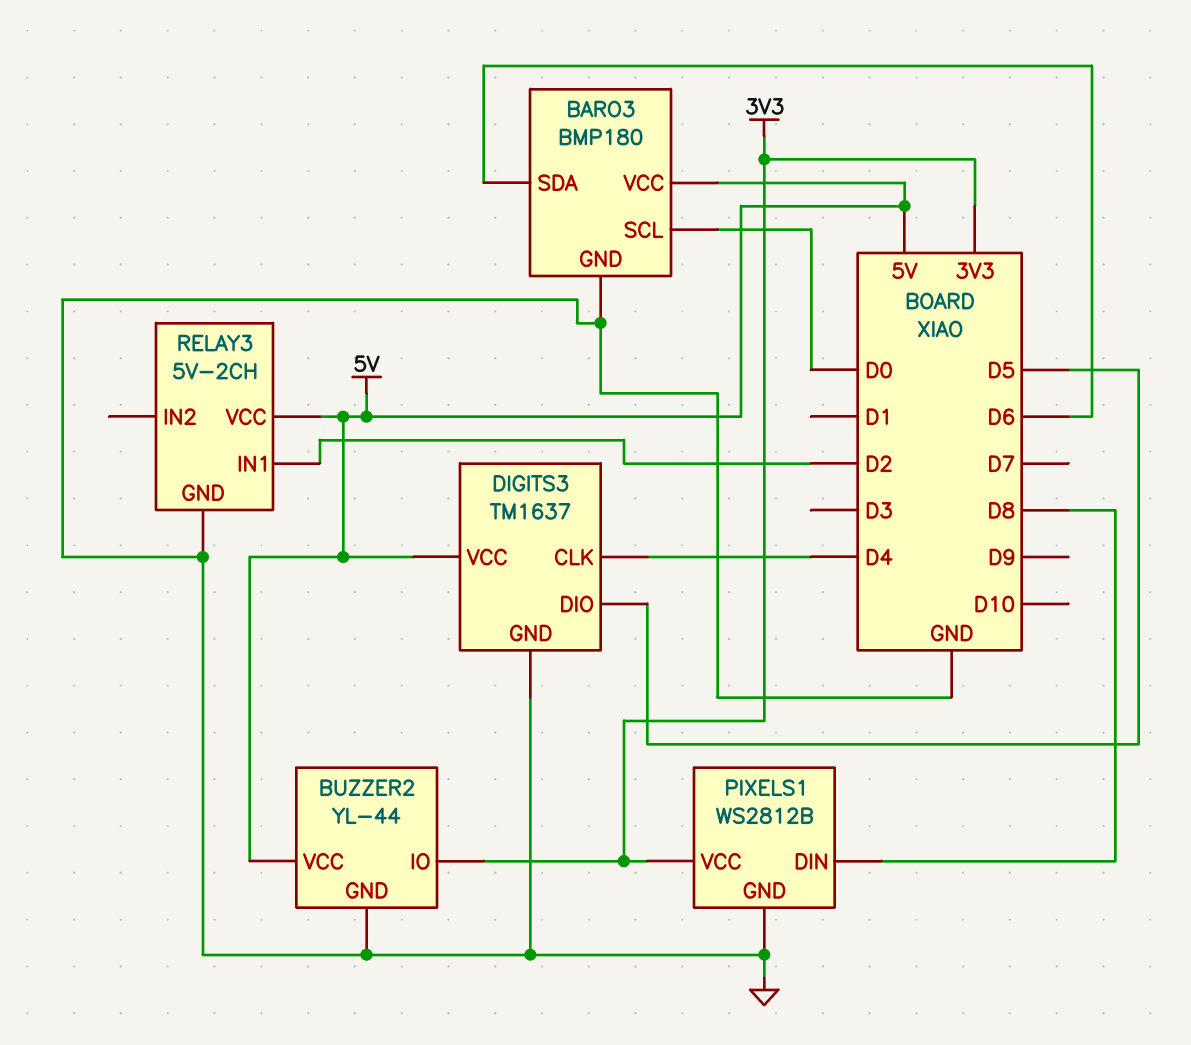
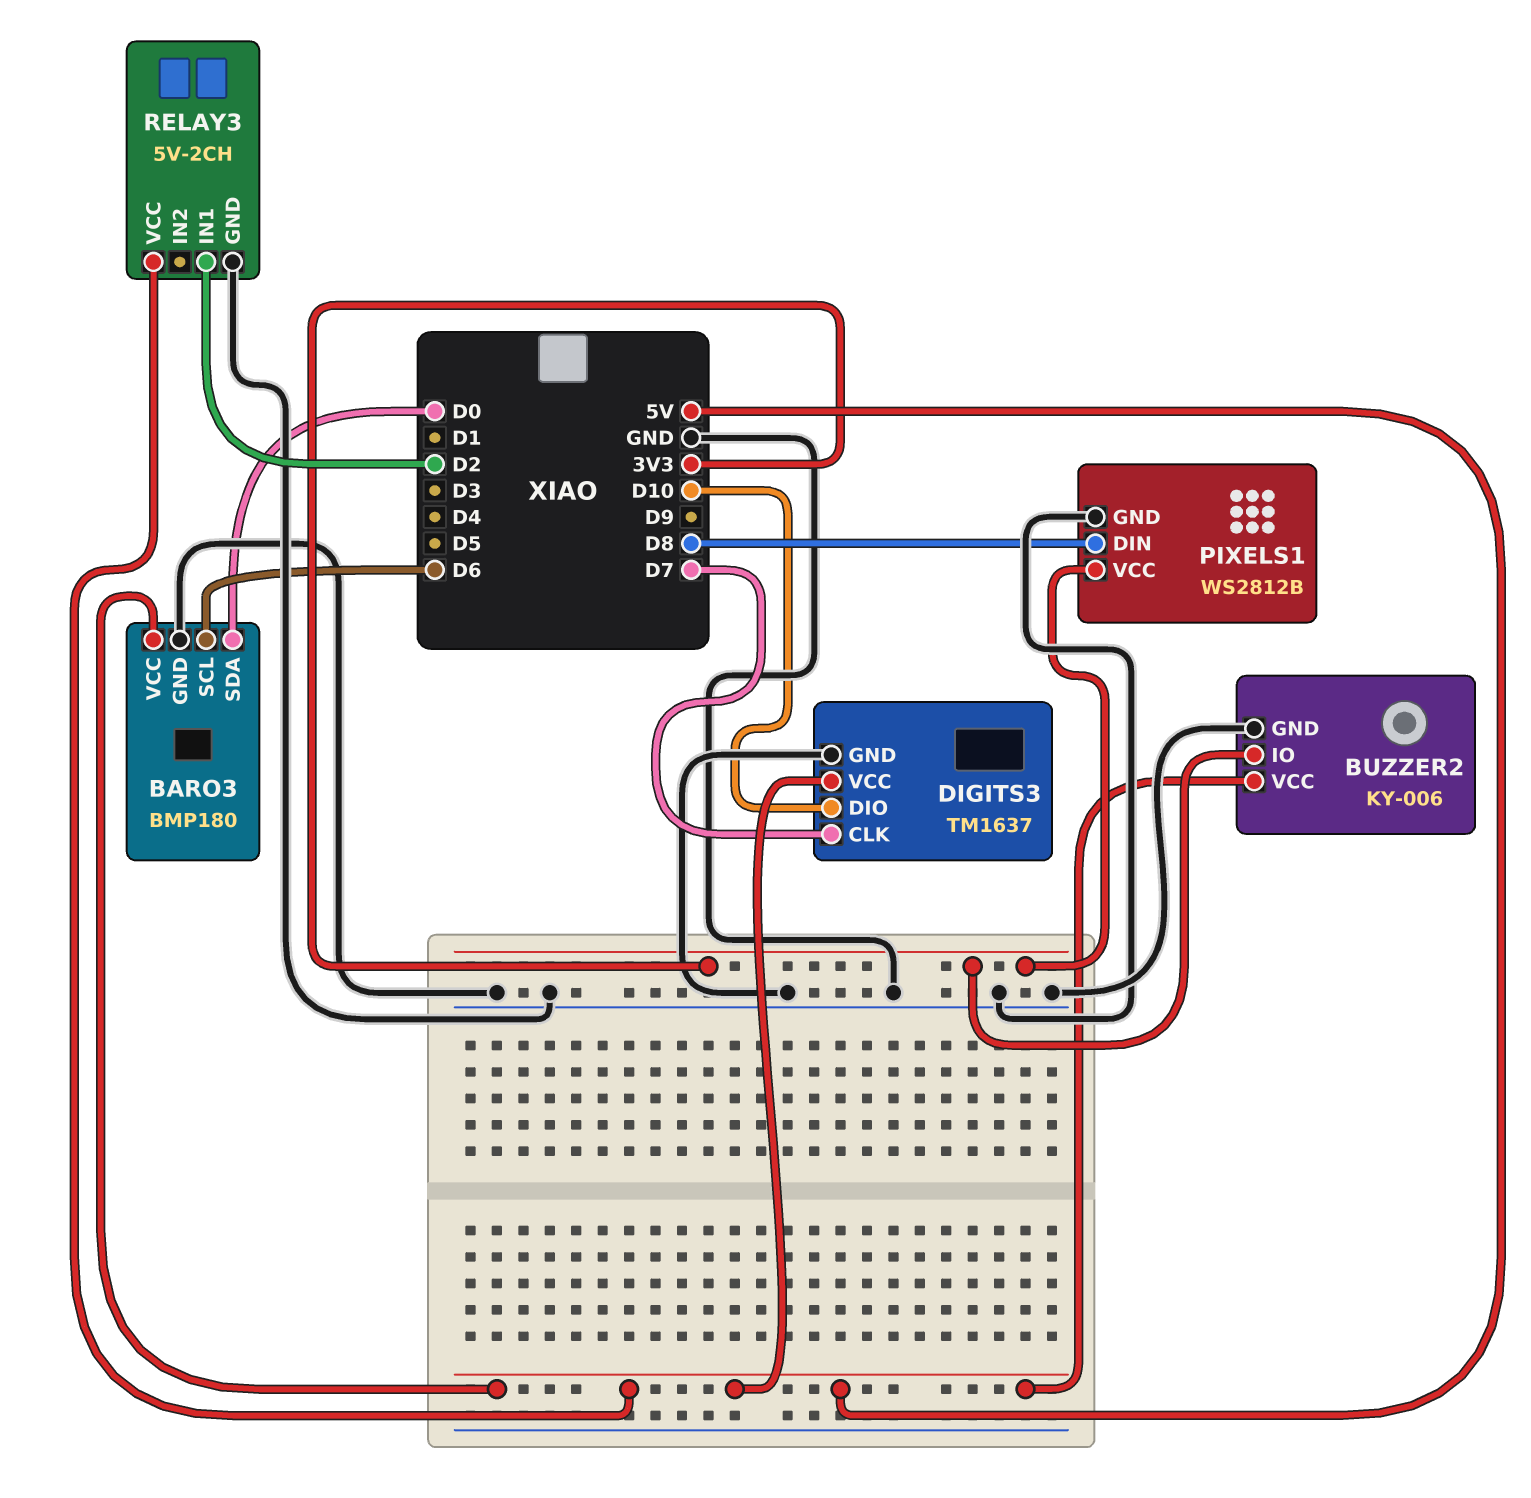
BARO3 pin SCL: D0 -> D6
BARO3 pin SDA: D6 -> D0
BUZZER2: YL-44 -> KY-006
DIGITS3 pin CLK: D4 -> D7
DIGITS3 pin DIO: D5 -> D10

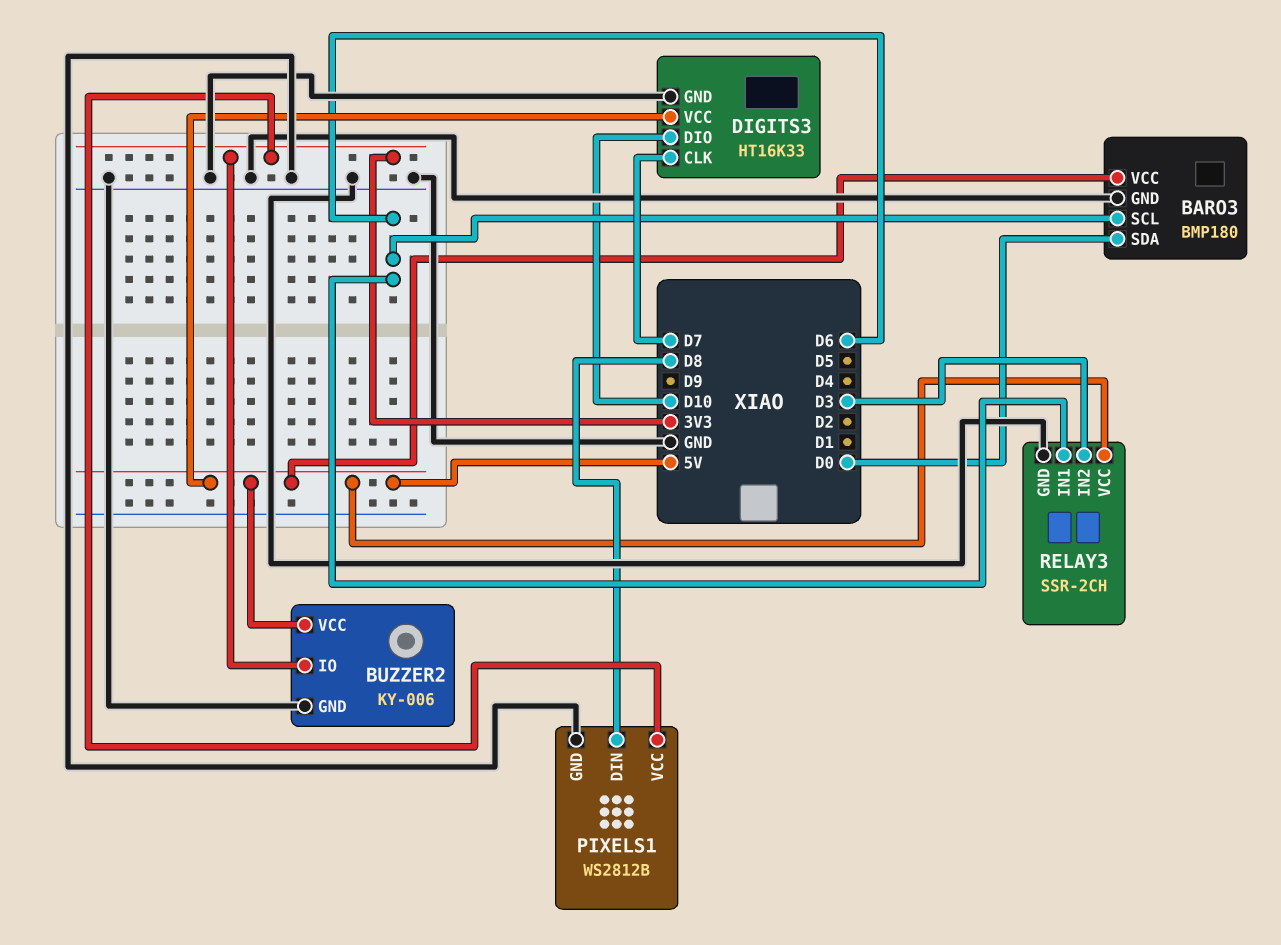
DIGITS3: TM1637 -> HT16K33
RELAY3: 5V-2CH -> SSR-2CH
RELAY3 pin IN1: D2 -> D6
RELAY3 pin IN2: none -> D3

